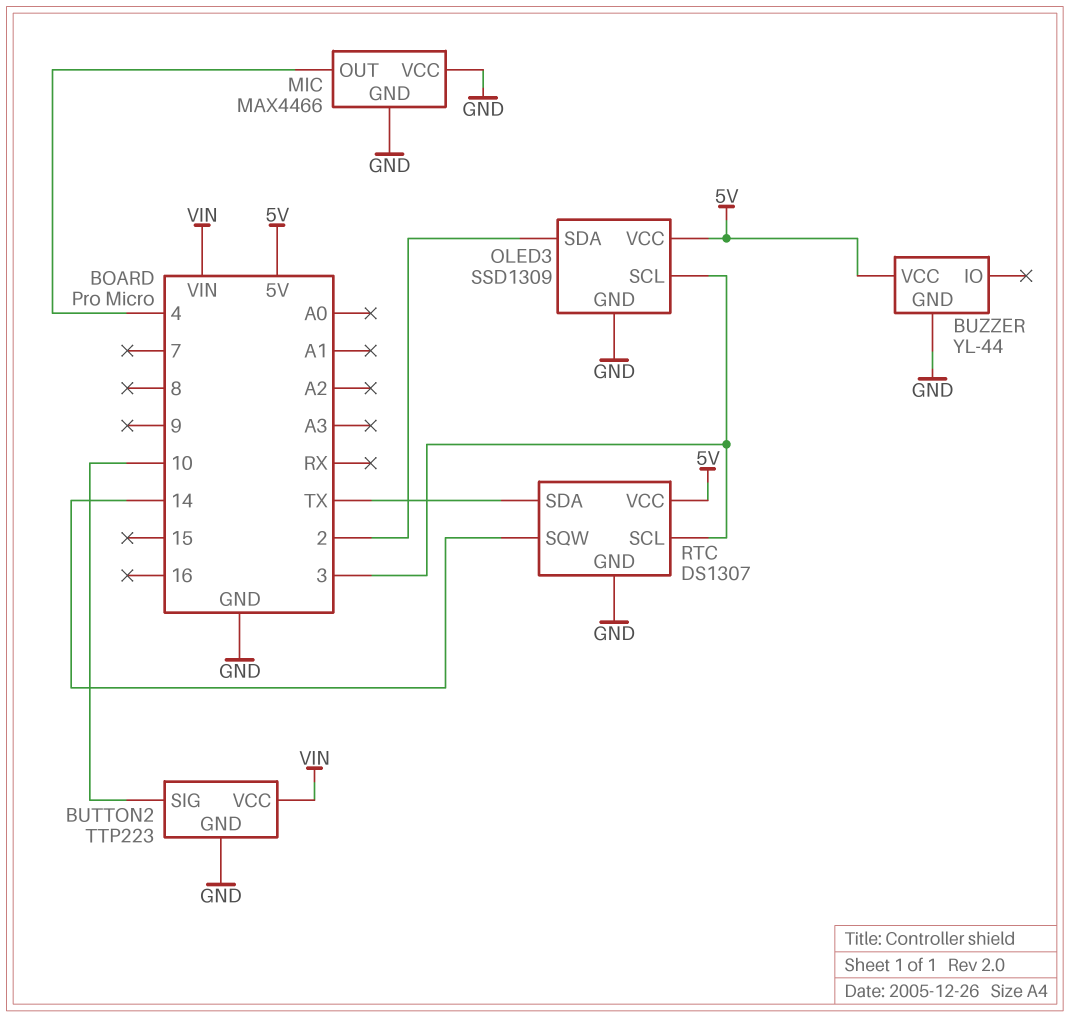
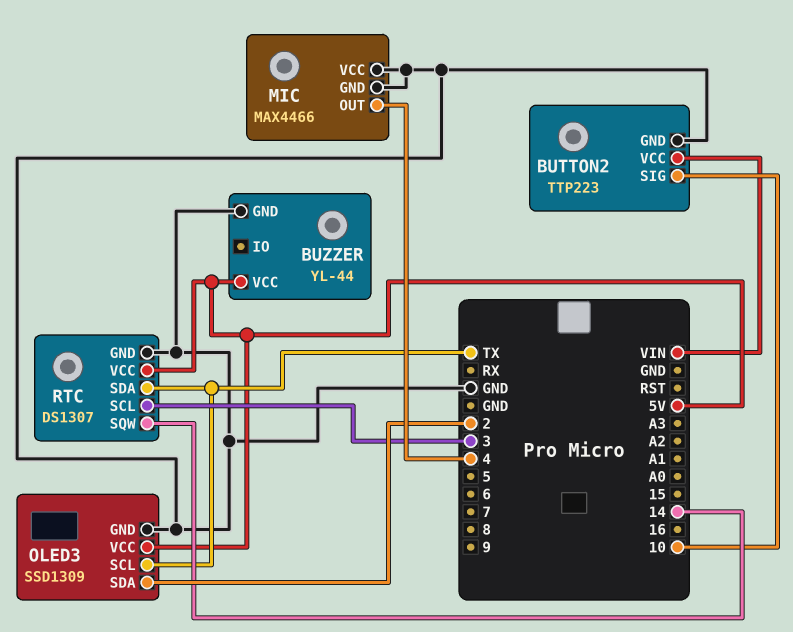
OLED3 pin SCL: 3 -> TX

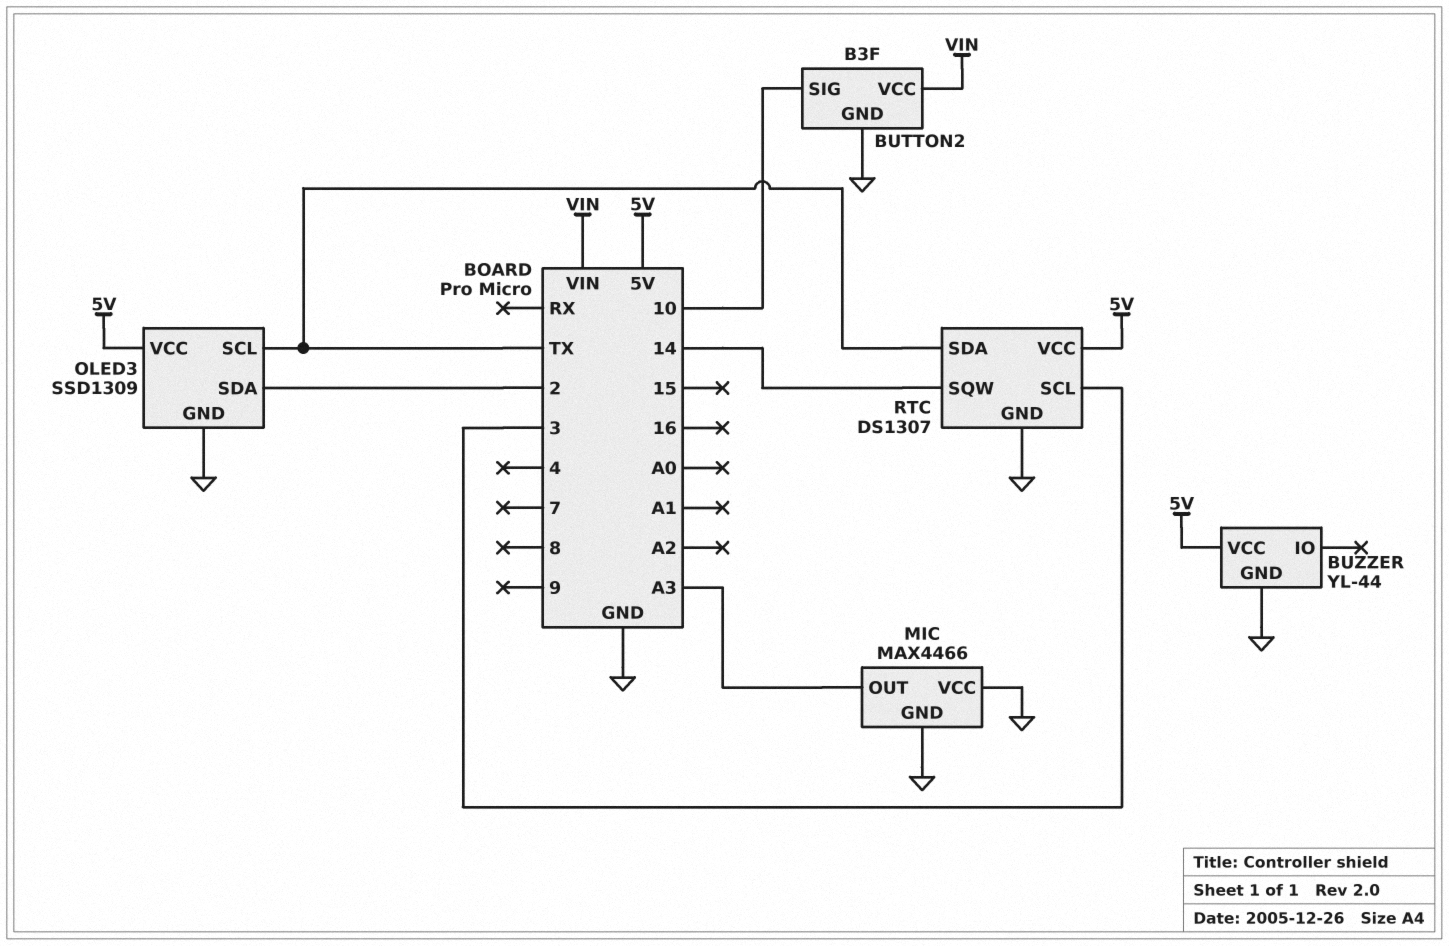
BUTTON2: TTP223 -> B3F
MIC pin OUT: 4 -> A3

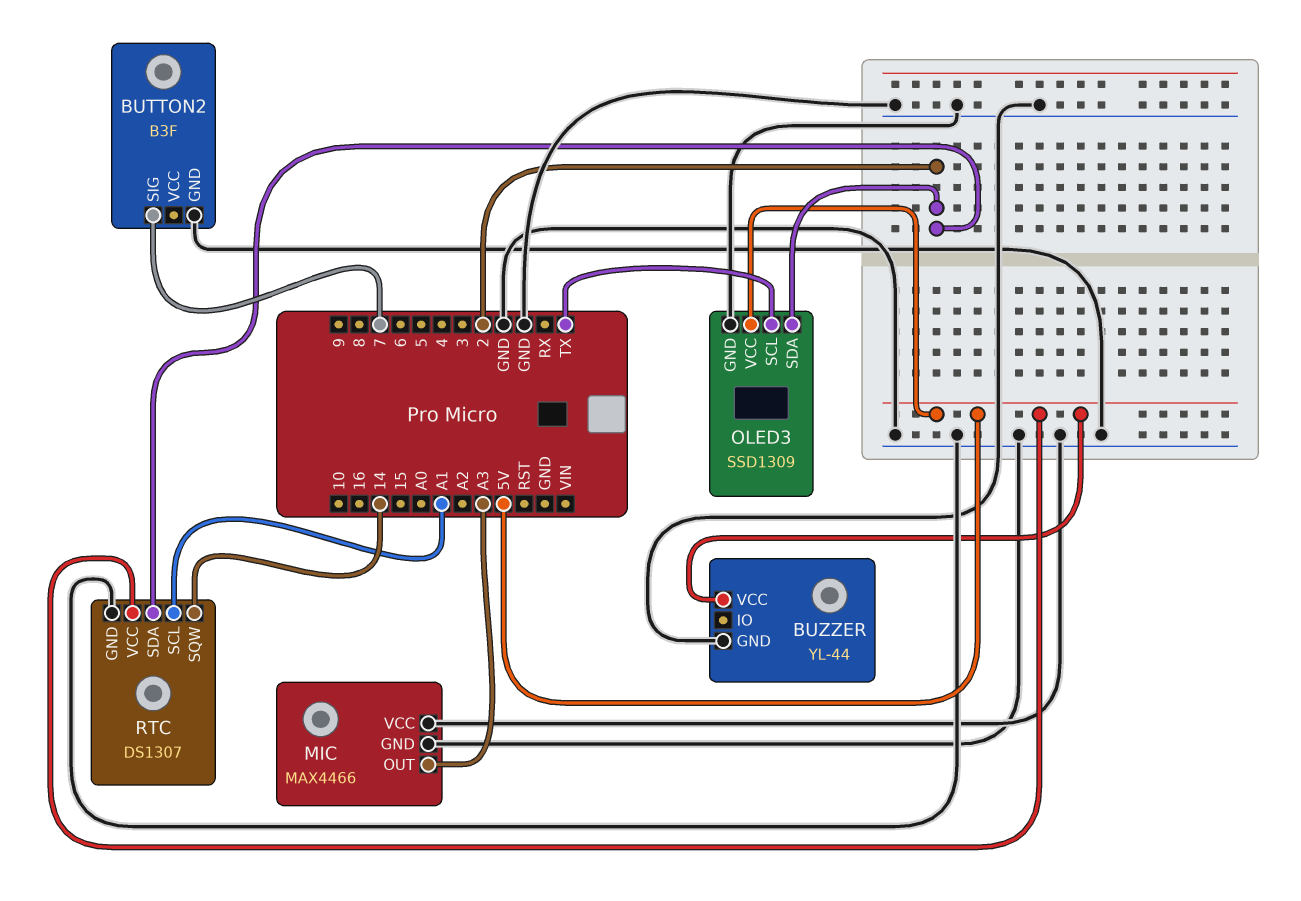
BUTTON2 pin SIG: 10 -> 7
BUTTON2 pin VCC: VIN -> none
RTC pin SCL: 3 -> A1
RTC pin SDA: TX -> 2

